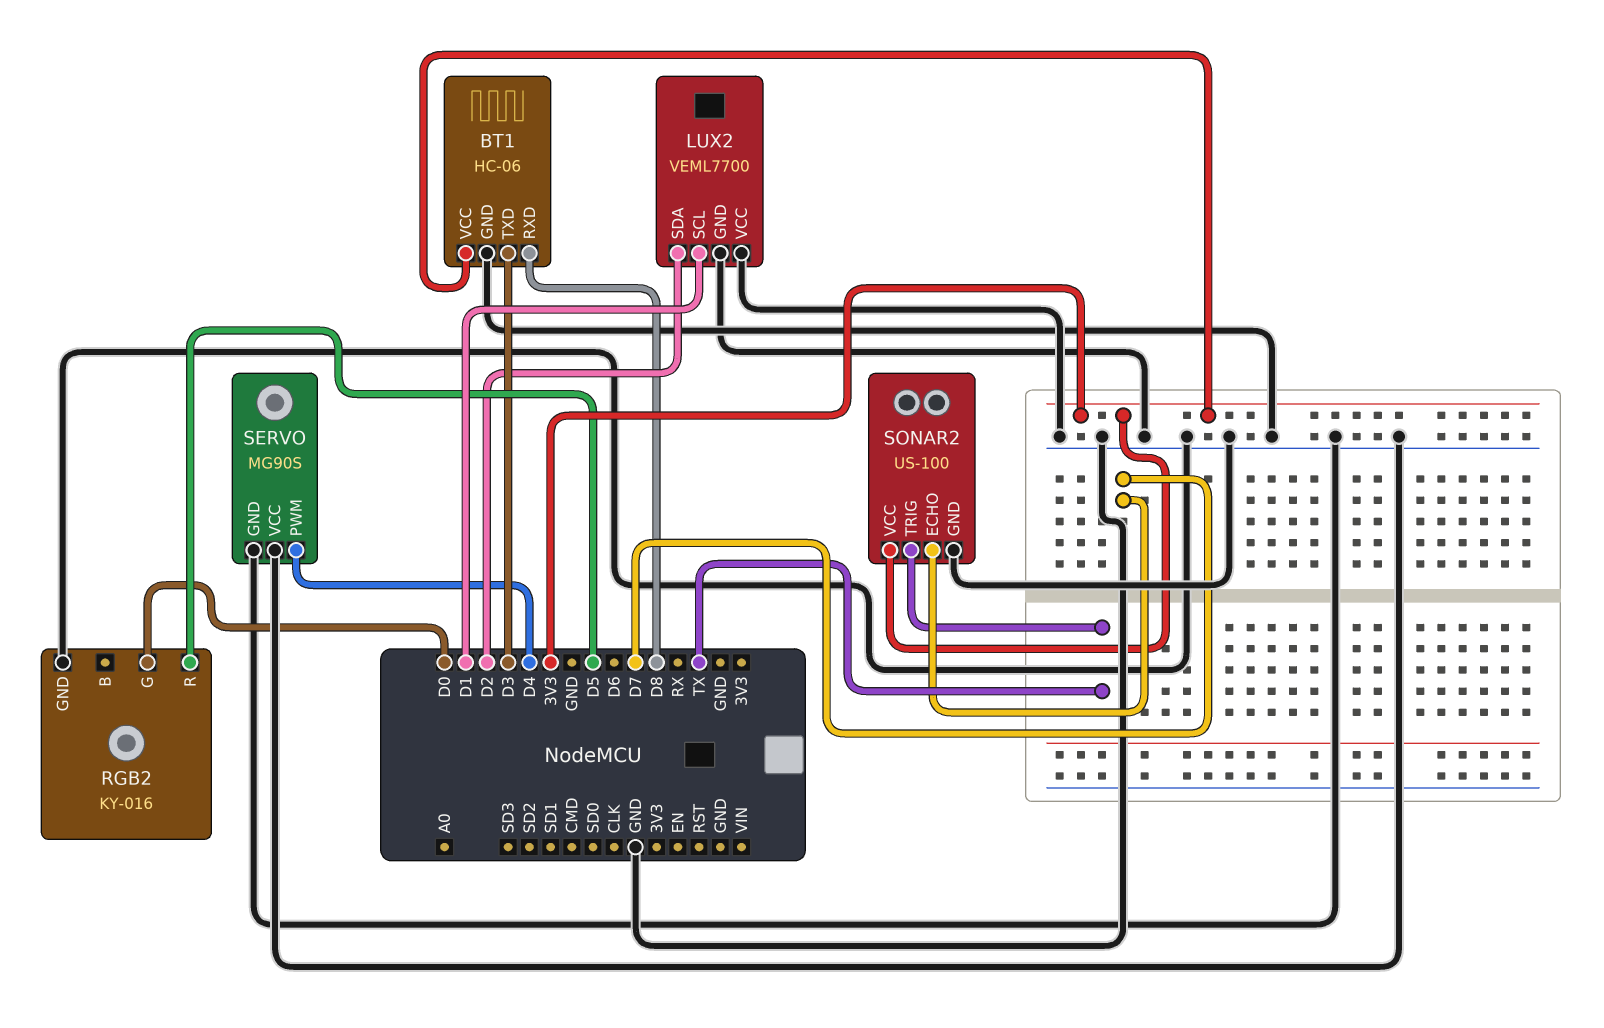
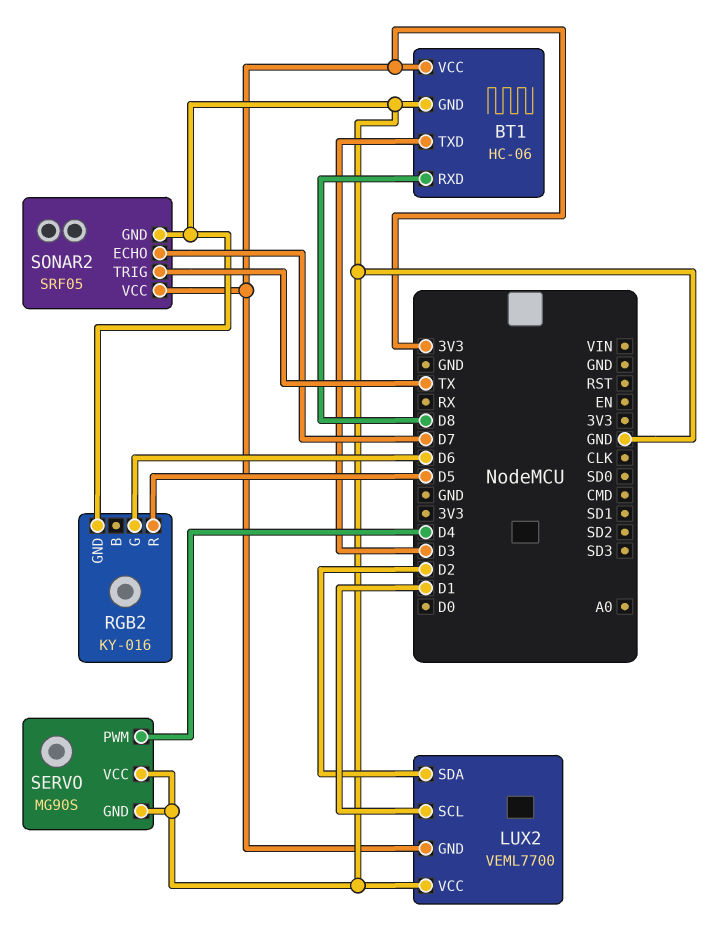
LUX2 pin GND: GND -> 3V3
RGB2 pin G: D0 -> D6
SONAR2: US-100 -> SRF05

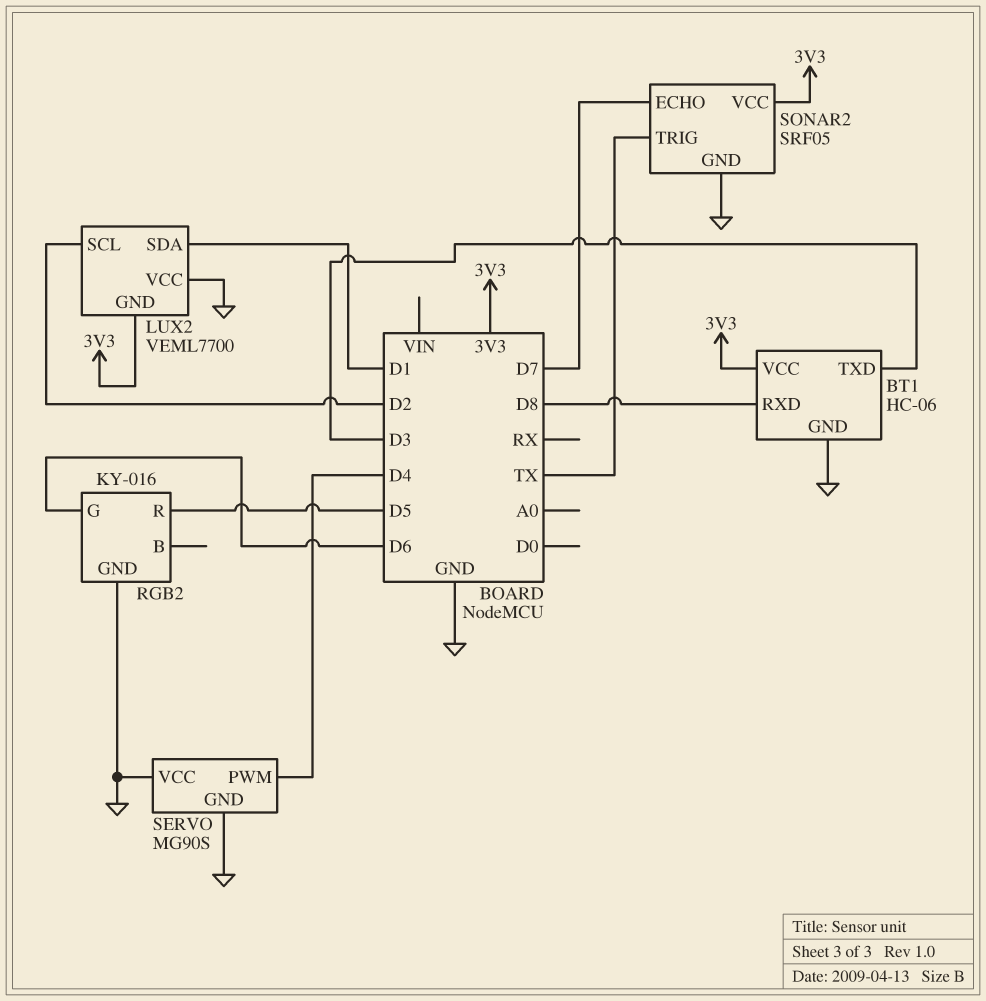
LUX2 pin SCL: D1 -> D2
LUX2 pin SDA: D2 -> D1

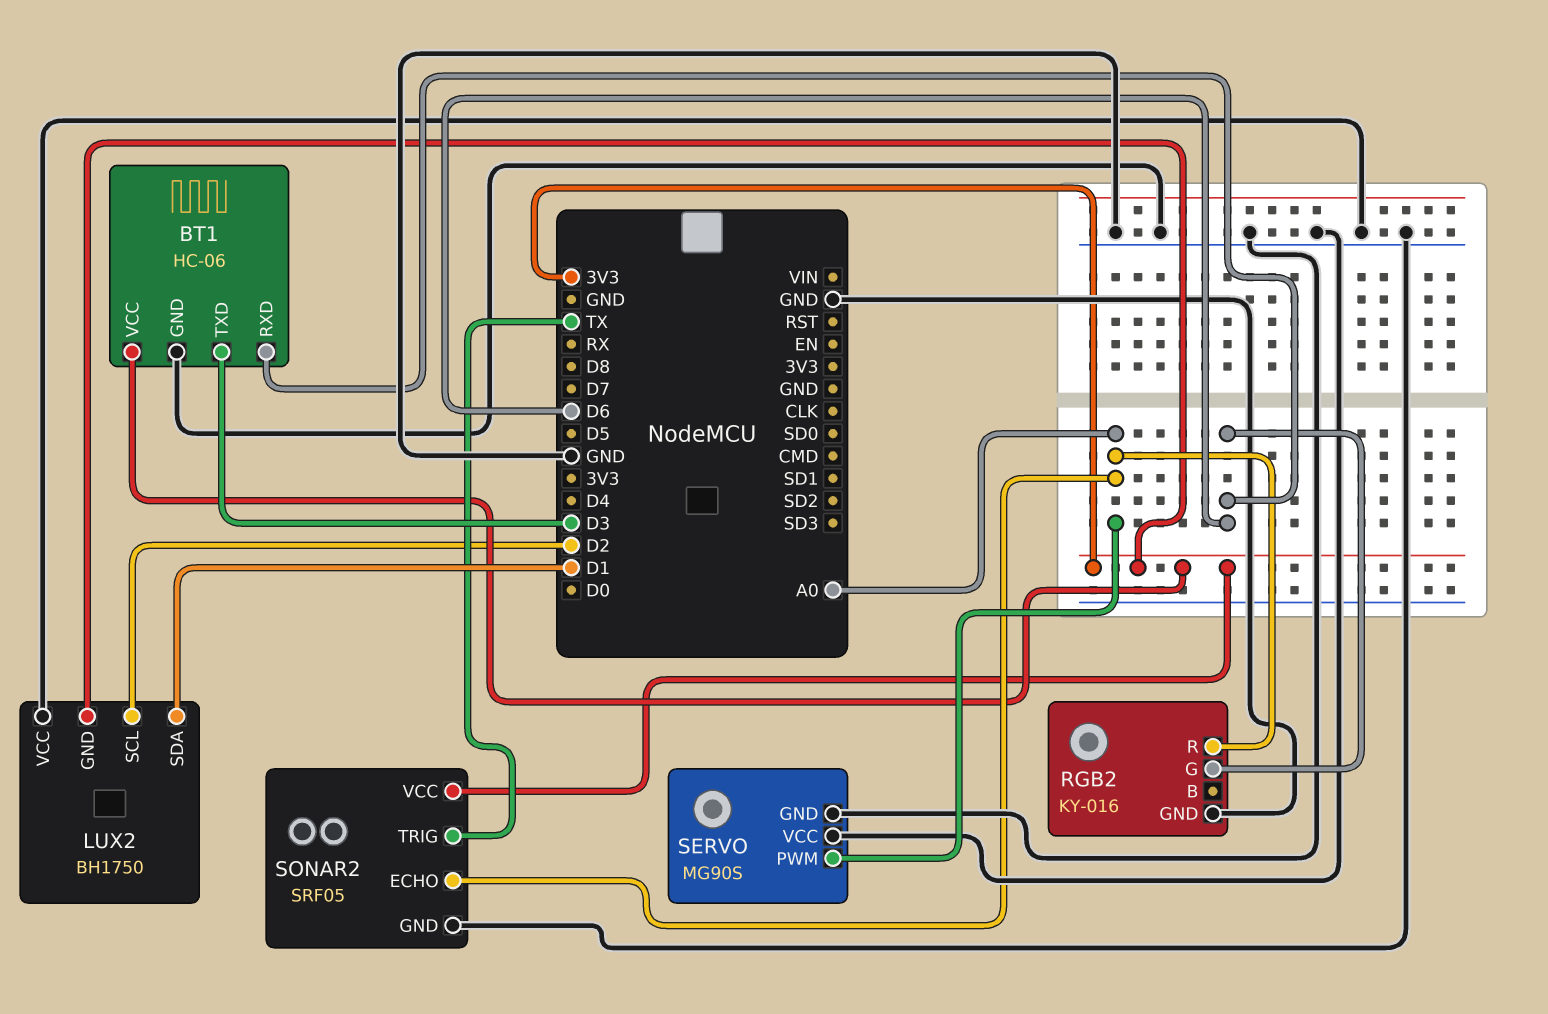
BT1 pin RXD: D8 -> D6
LUX2: VEML7700 -> BH1750
RGB2 pin R: D5 -> A0
SERVO pin PWM: D4 -> A0
SONAR2 pin ECHO: D7 -> A0

